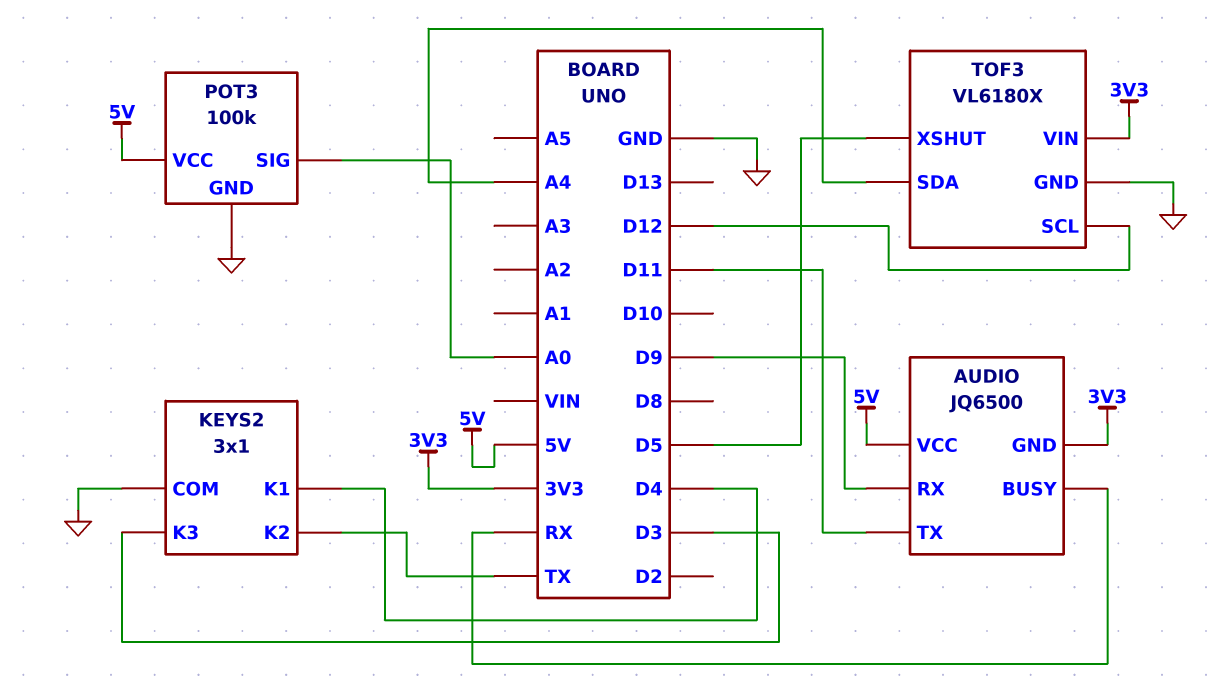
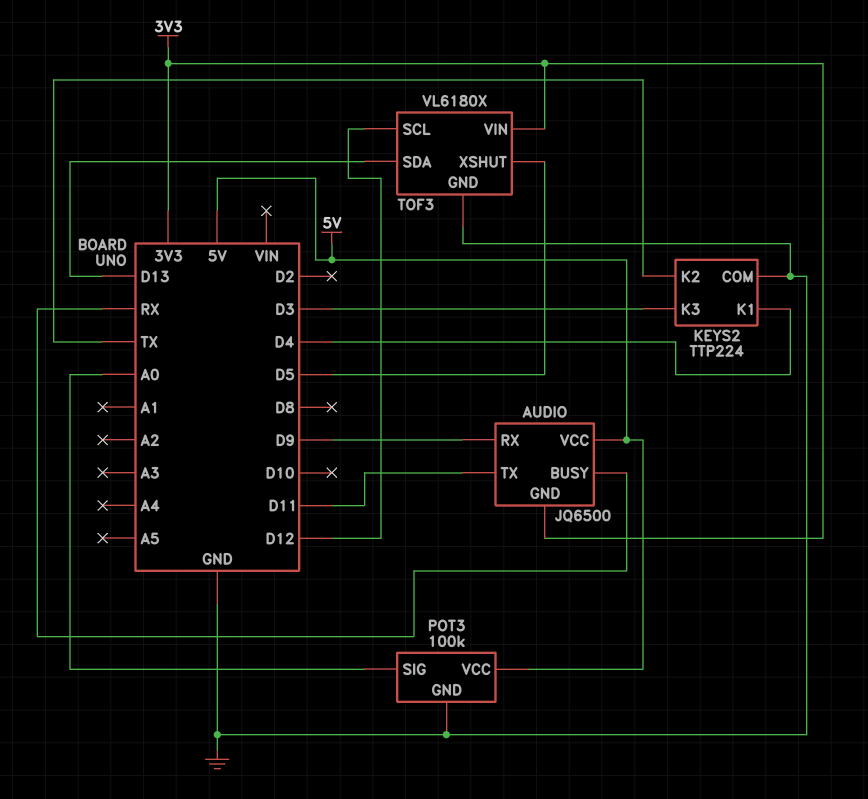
KEYS2: 3x1 -> TTP224
TOF3 pin SDA: A4 -> D13

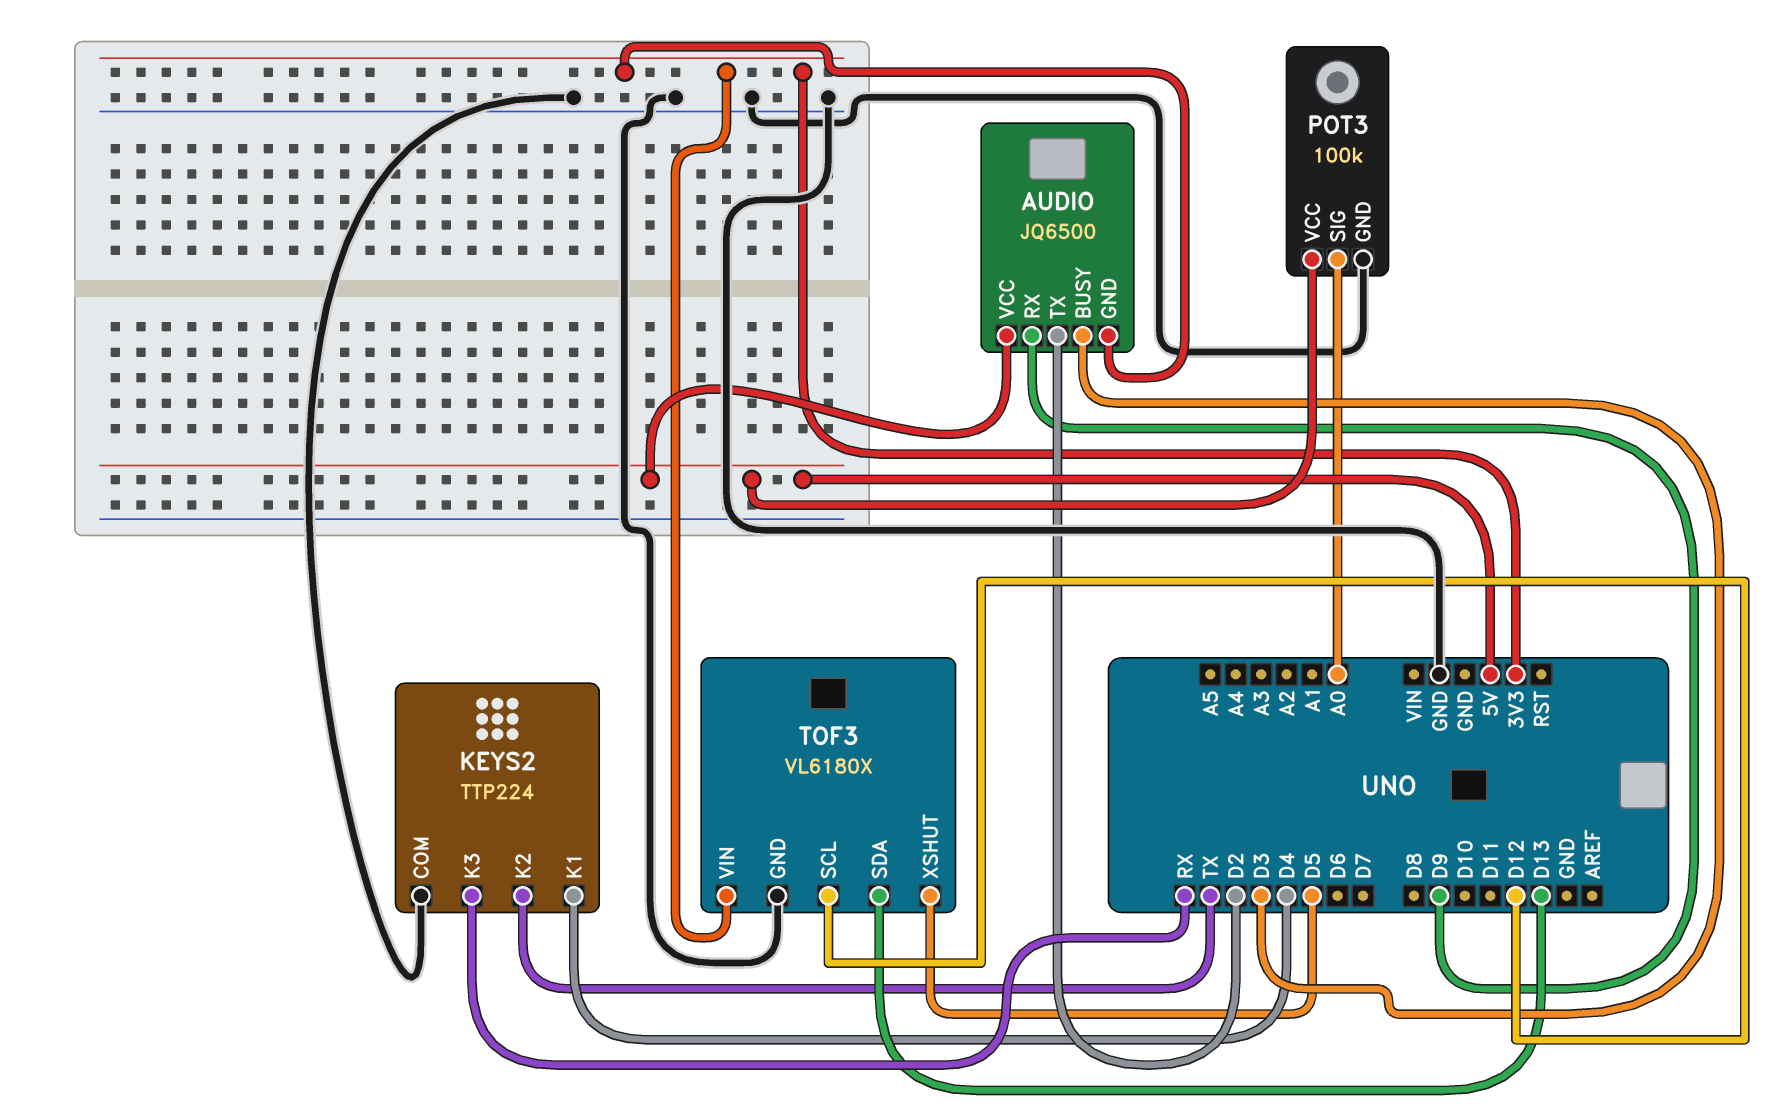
AUDIO pin BUSY: RX -> D3
AUDIO pin TX: D11 -> D2
KEYS2 pin K3: D3 -> RX

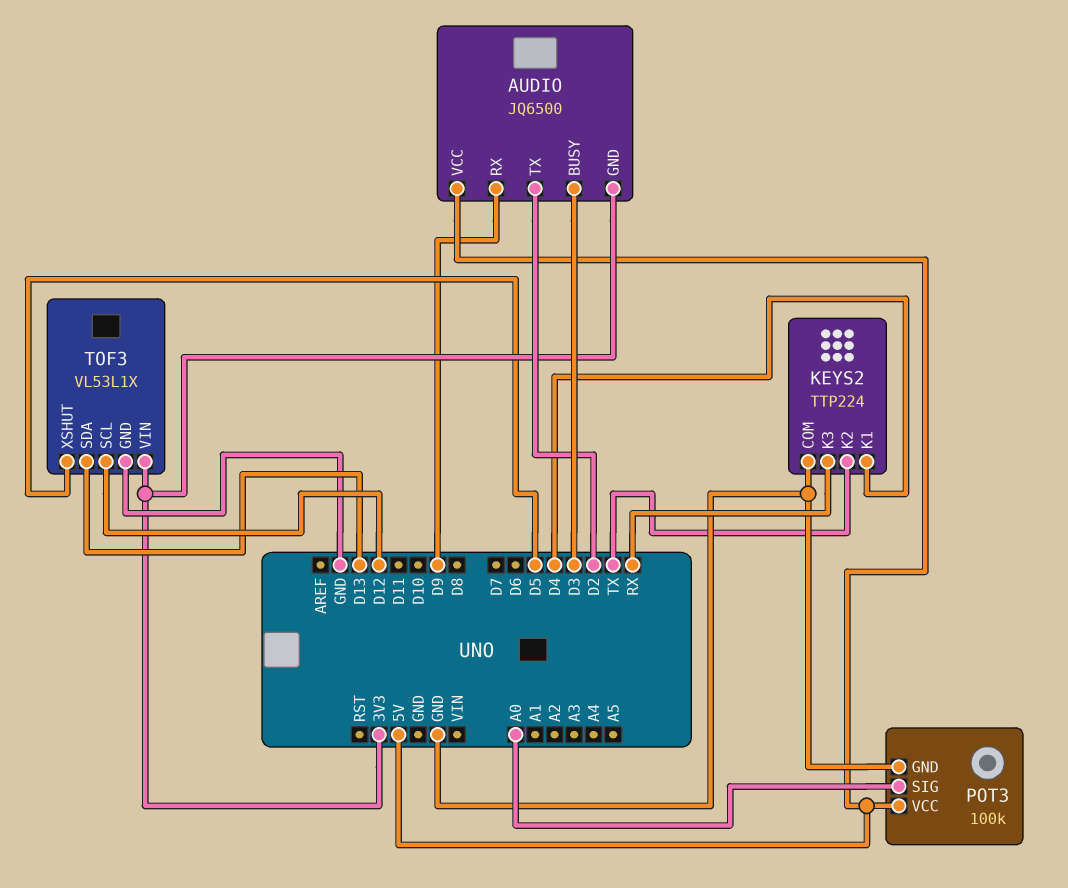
TOF3: VL6180X -> VL53L1X

